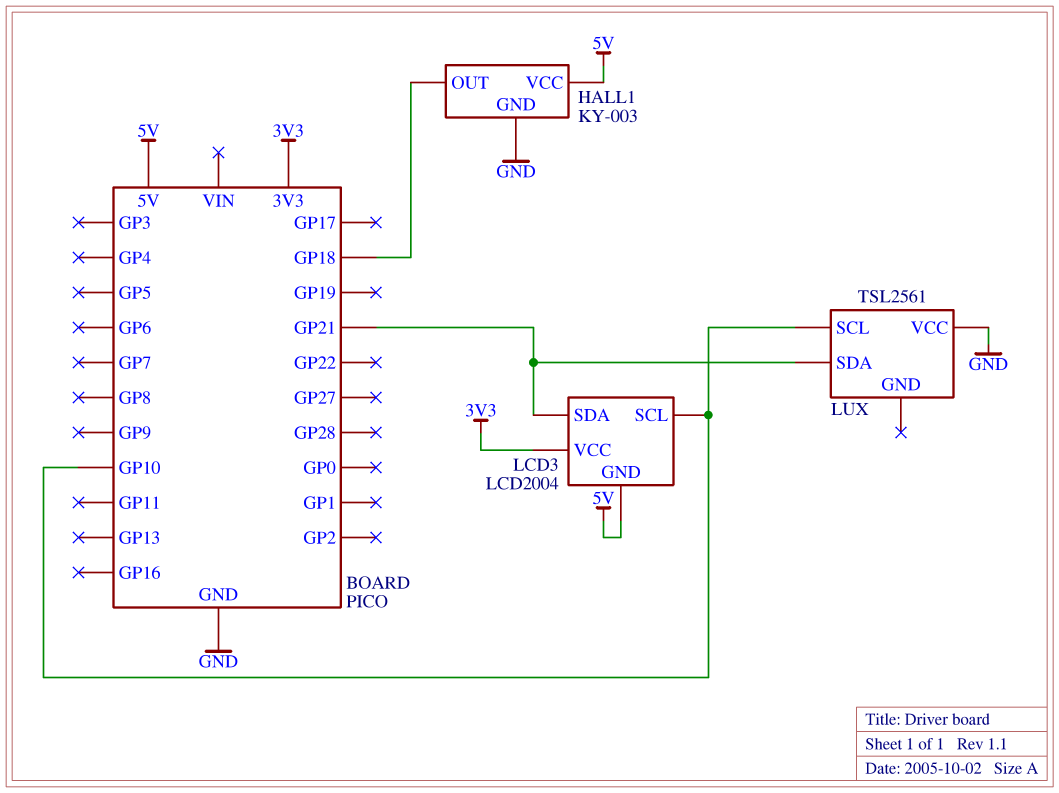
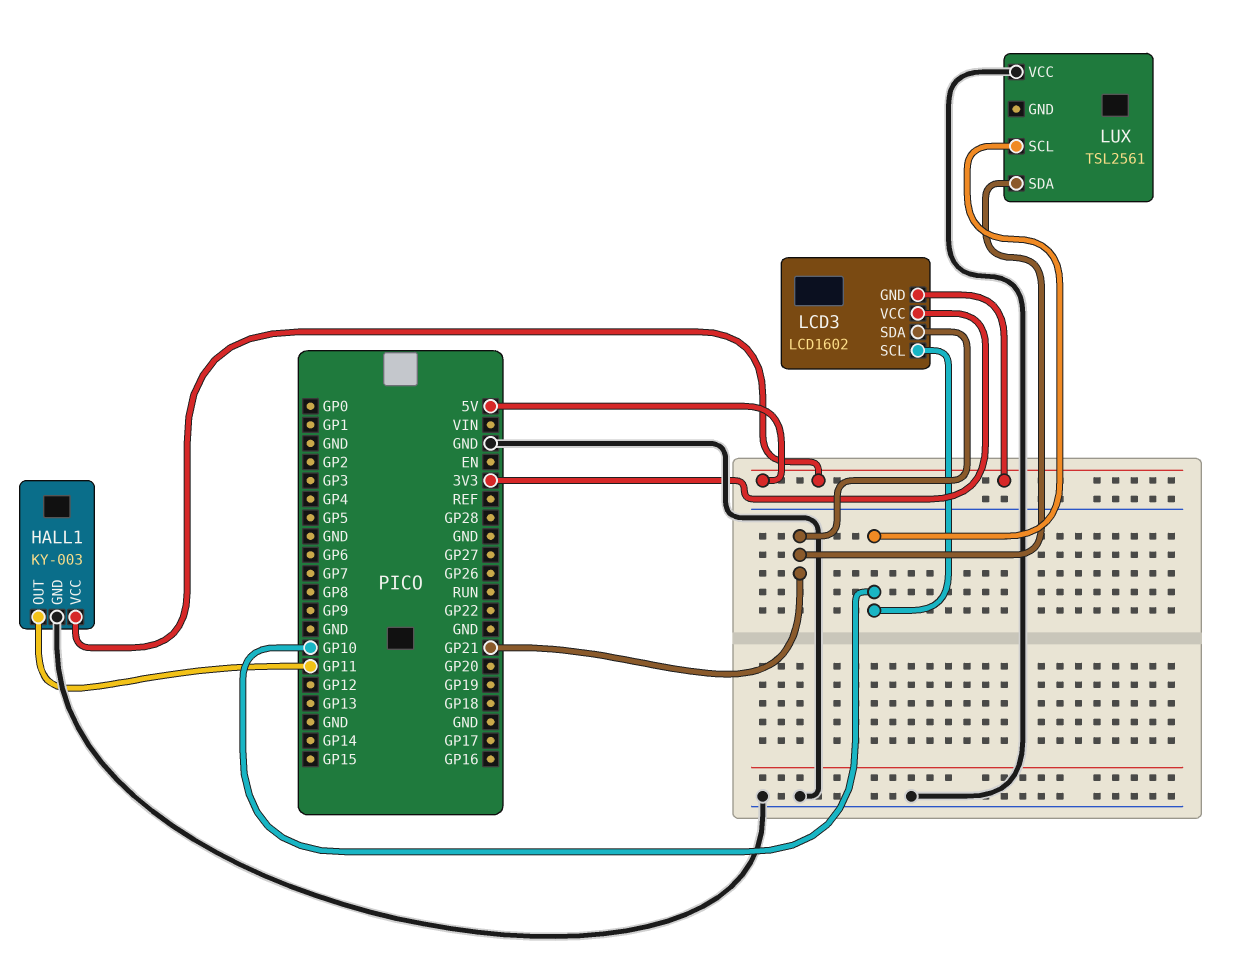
HALL1 pin OUT: GP18 -> GP11
LCD3: LCD2004 -> LCD1602

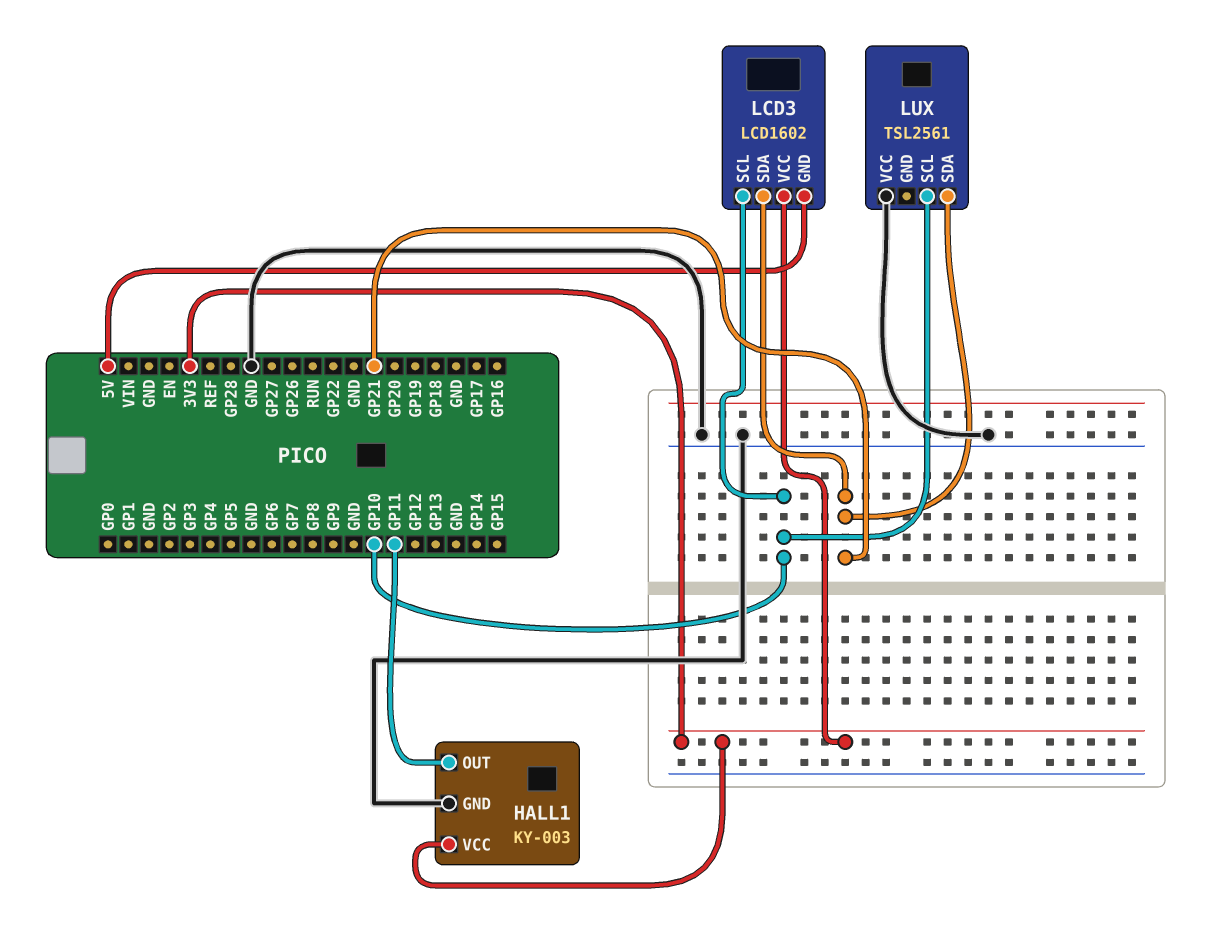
HALL1 pin VCC: 5V -> 3V3

